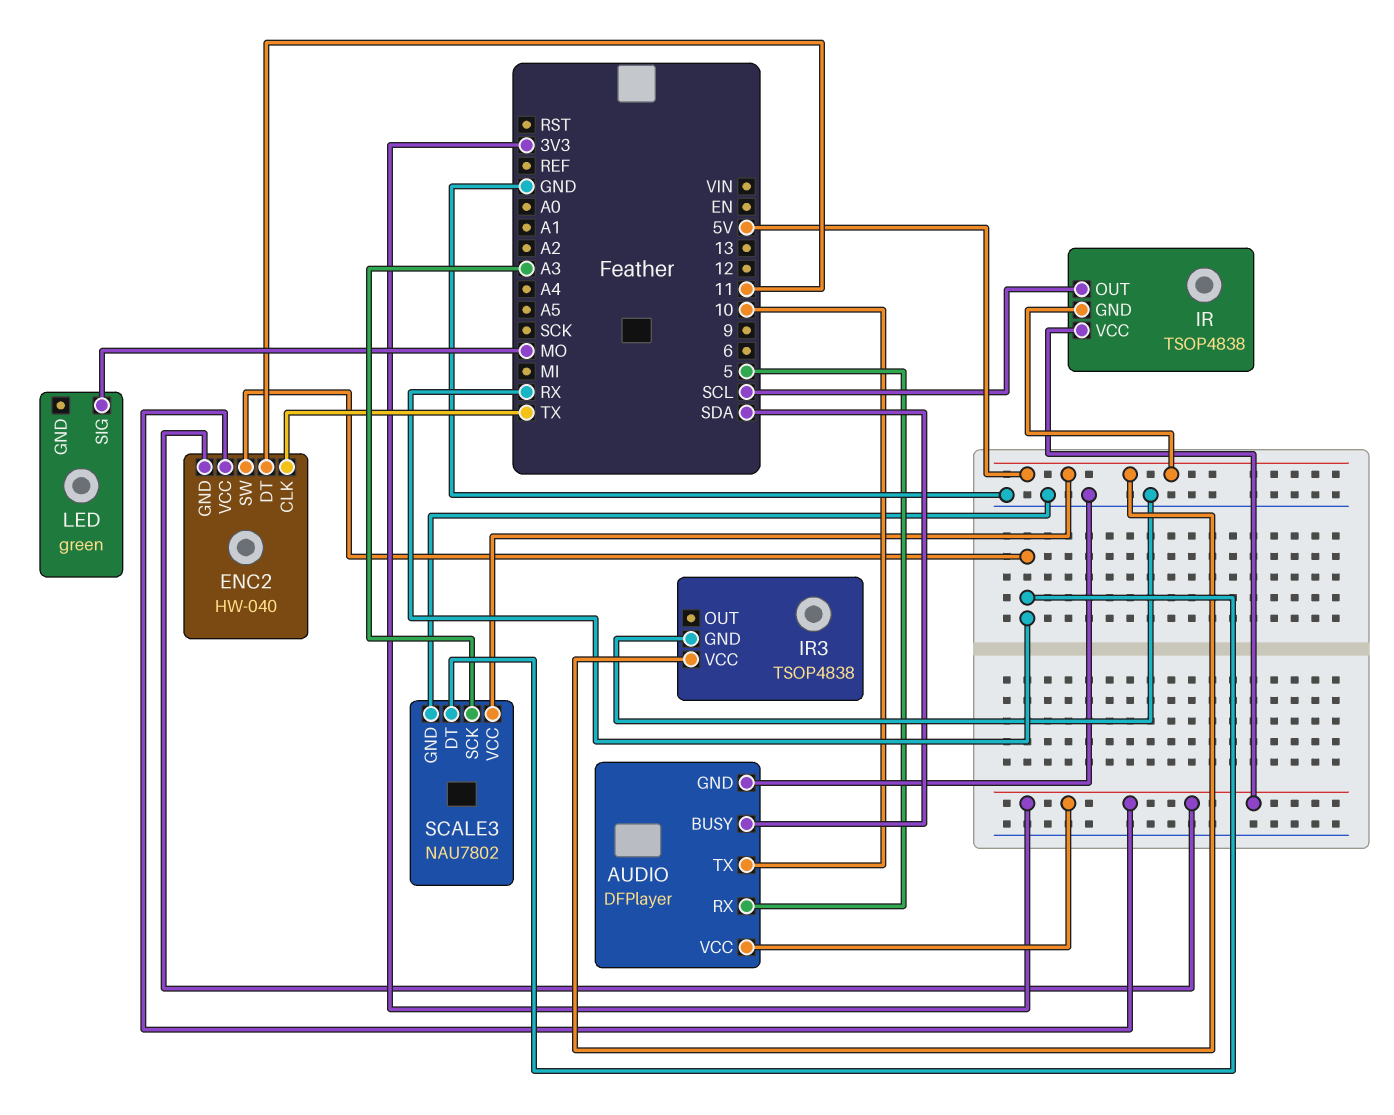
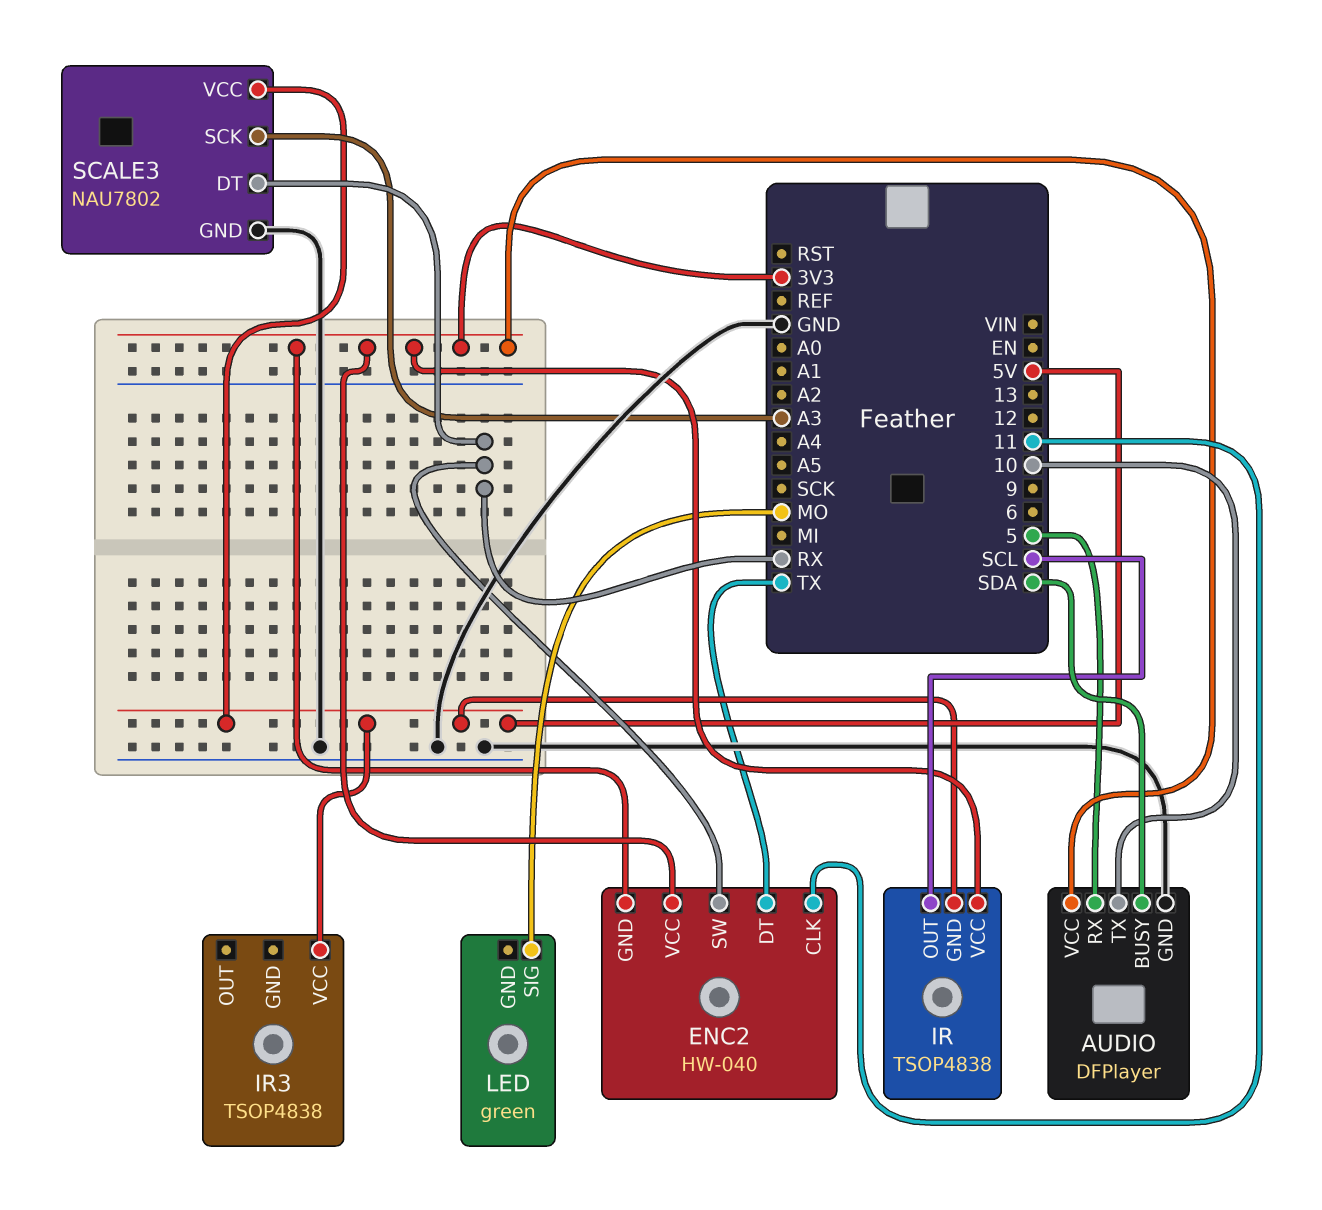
ENC2 pin CLK: TX -> 11
ENC2 pin DT: 11 -> TX
IR3 pin GND: GND -> none

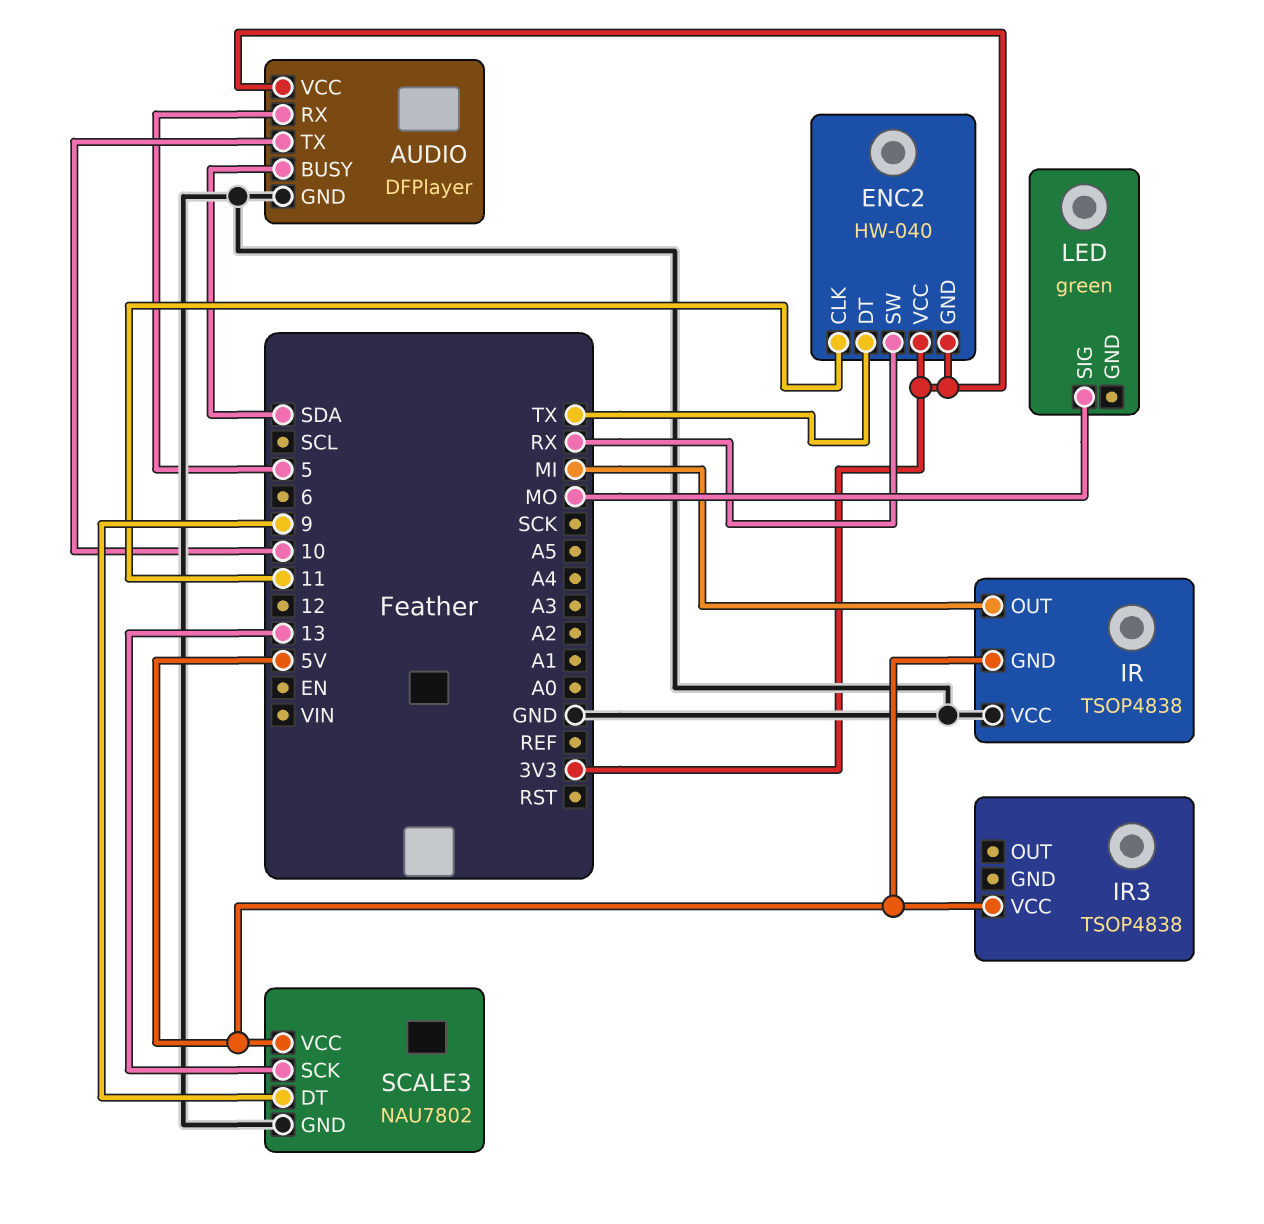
IR pin OUT: SCL -> MI
IR pin VCC: 3V3 -> GND
SCALE3 pin DT: RX -> 9
SCALE3 pin SCK: A3 -> 13

